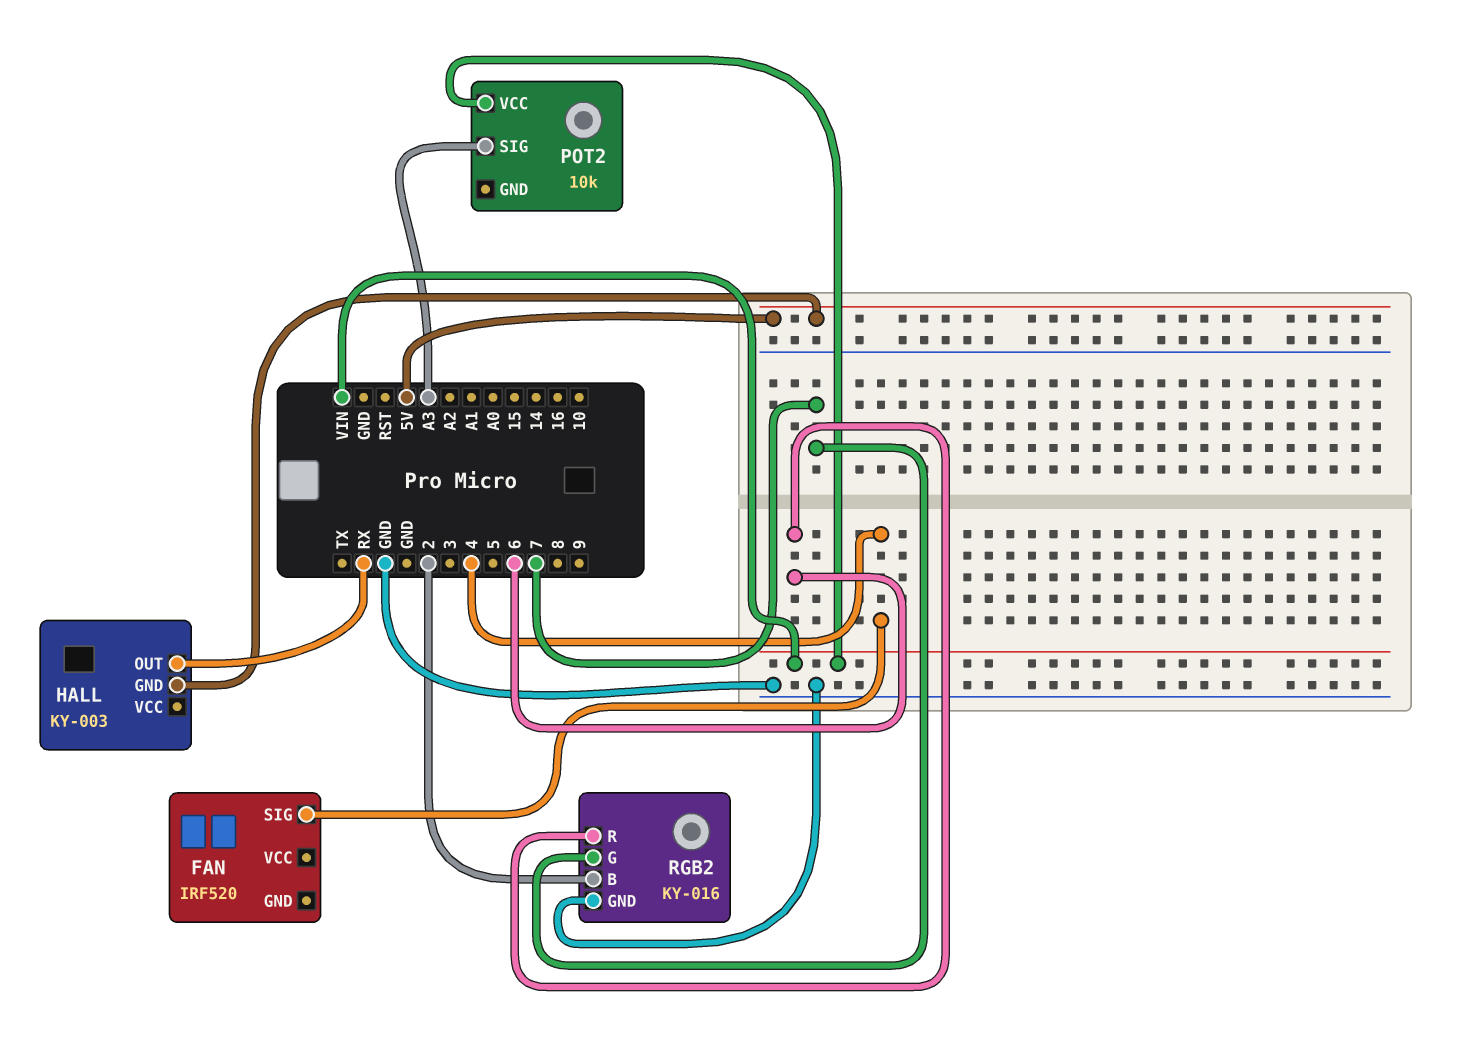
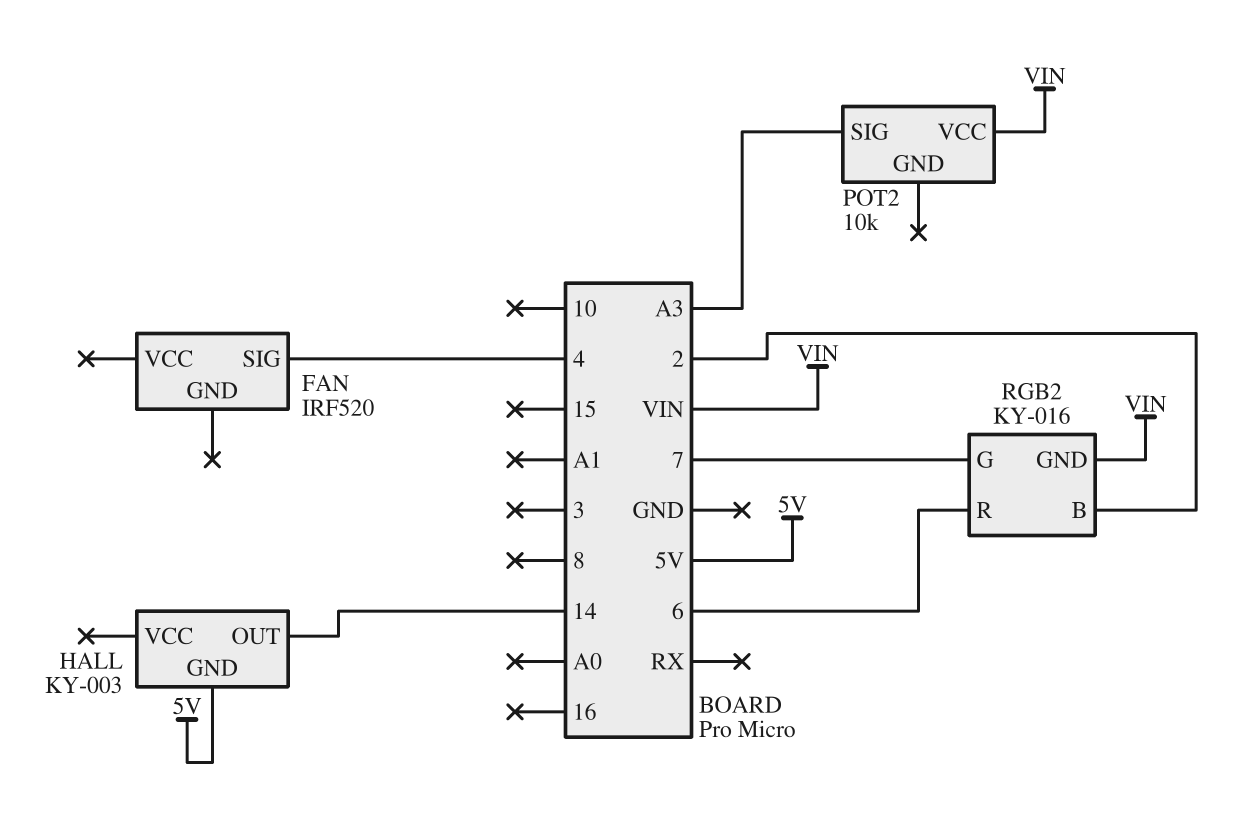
HALL pin OUT: RX -> 14
RGB2 pin GND: GND -> VIN

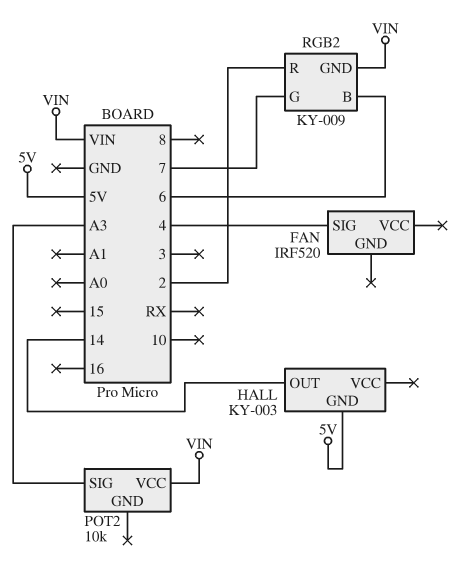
RGB2: KY-016 -> KY-009
RGB2 pin B: 2 -> 6
RGB2 pin R: 6 -> 2

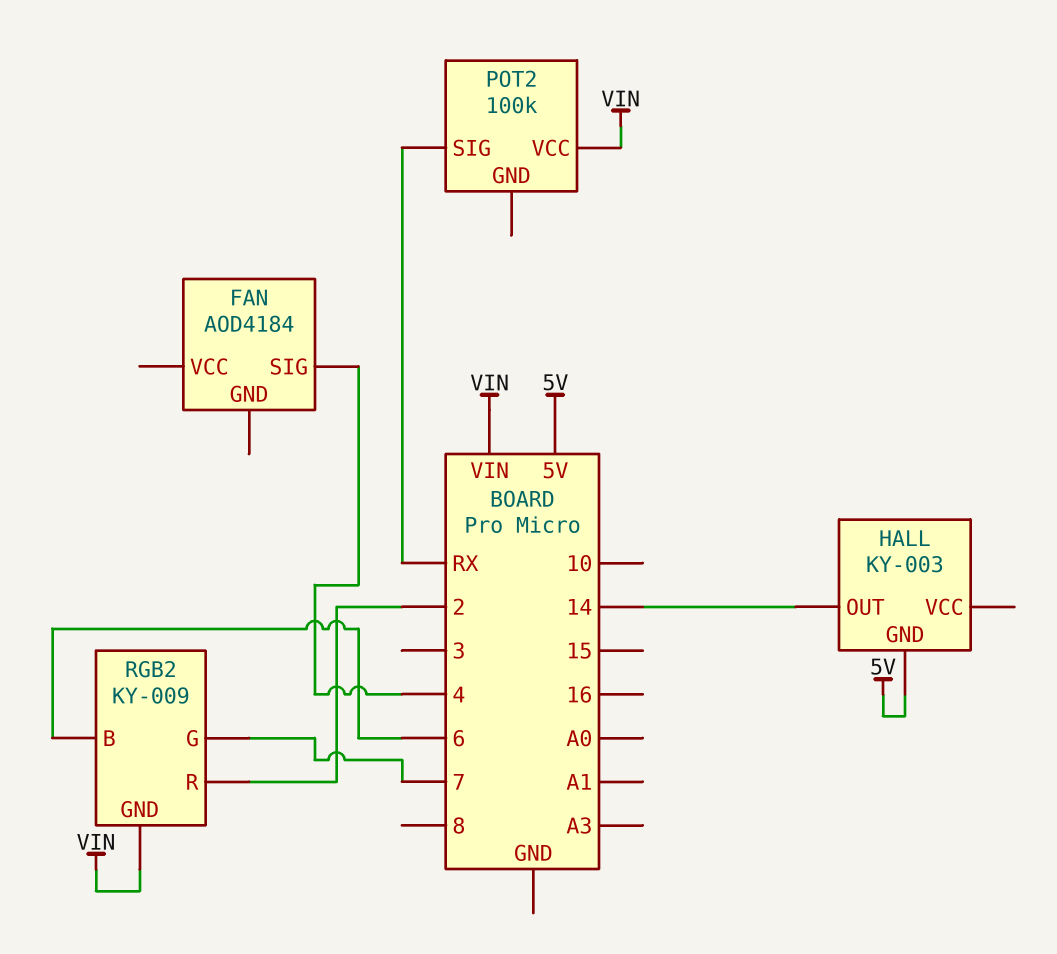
FAN: IRF520 -> AOD4184
POT2: 10k -> 100k
POT2 pin SIG: A3 -> RX

